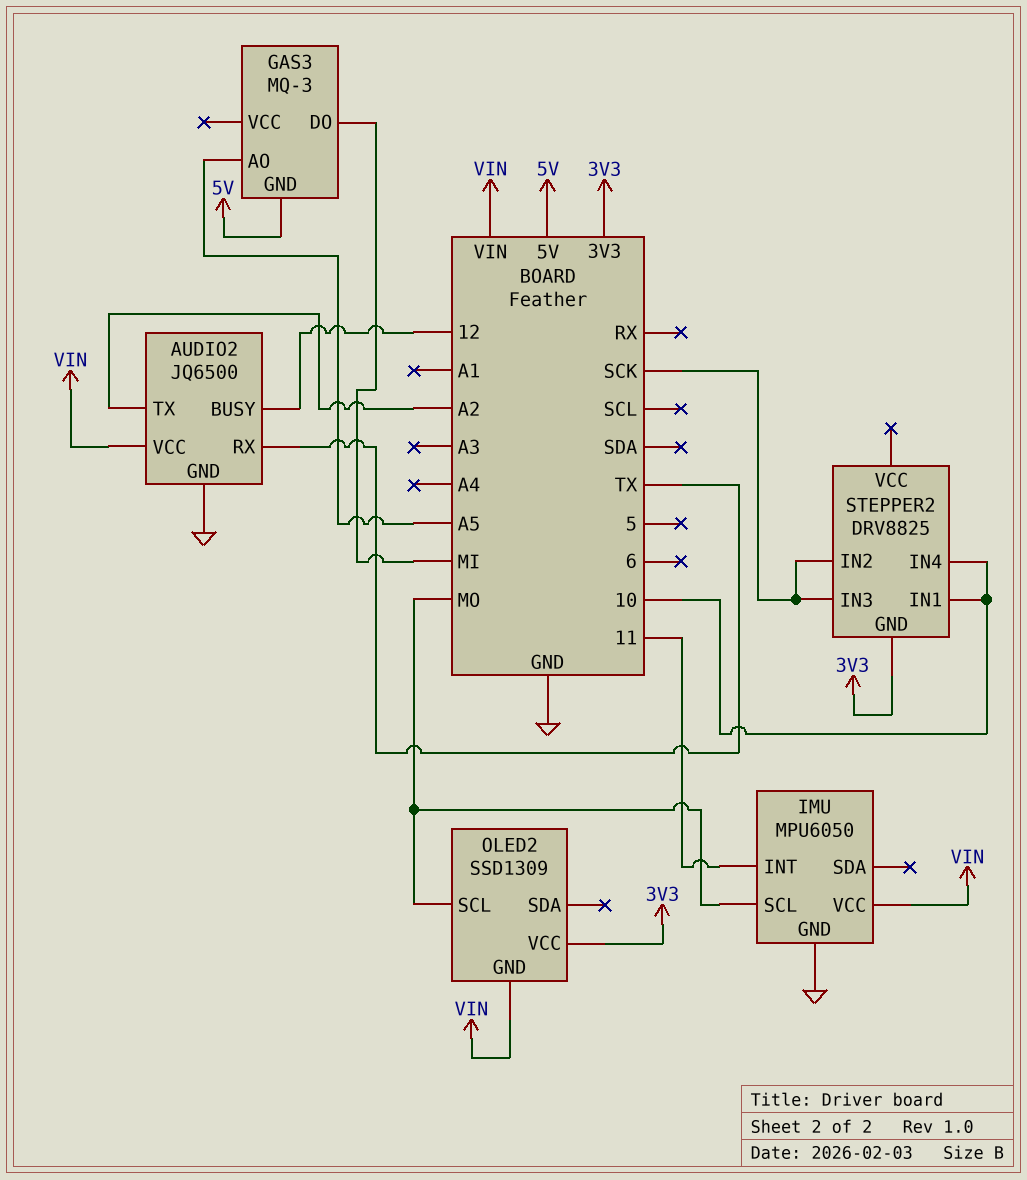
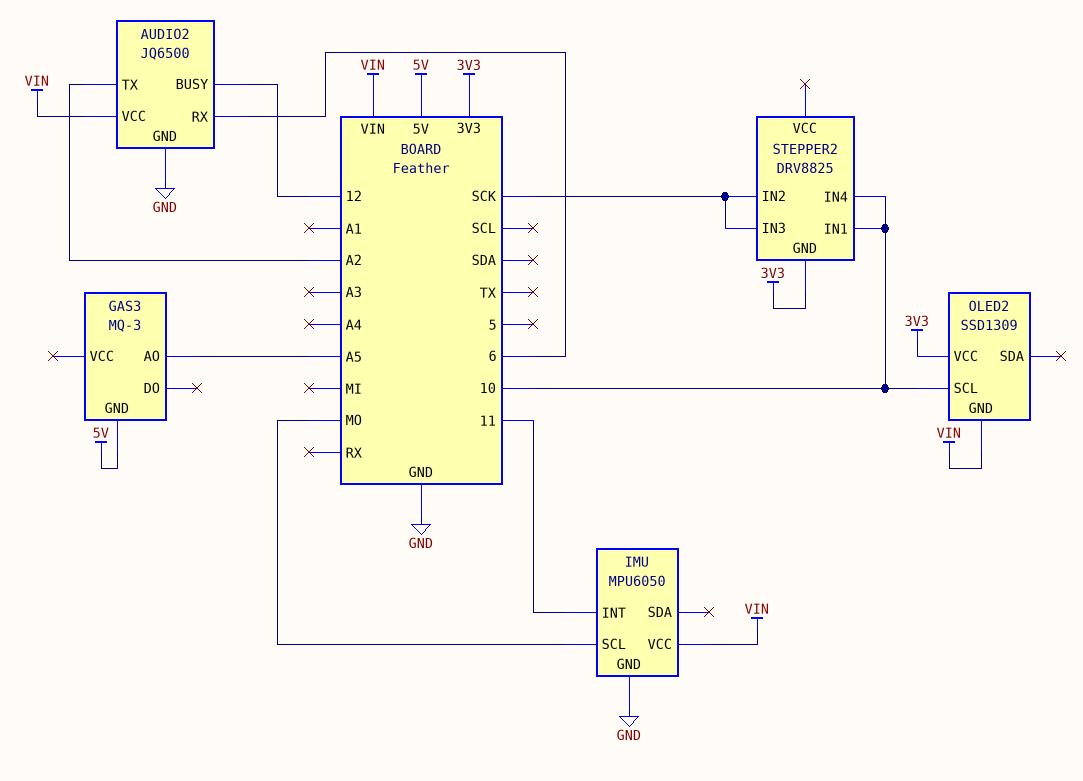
AUDIO2 pin RX: TX -> 6
GAS3 pin DO: MI -> none
OLED2 pin SCL: MO -> 10

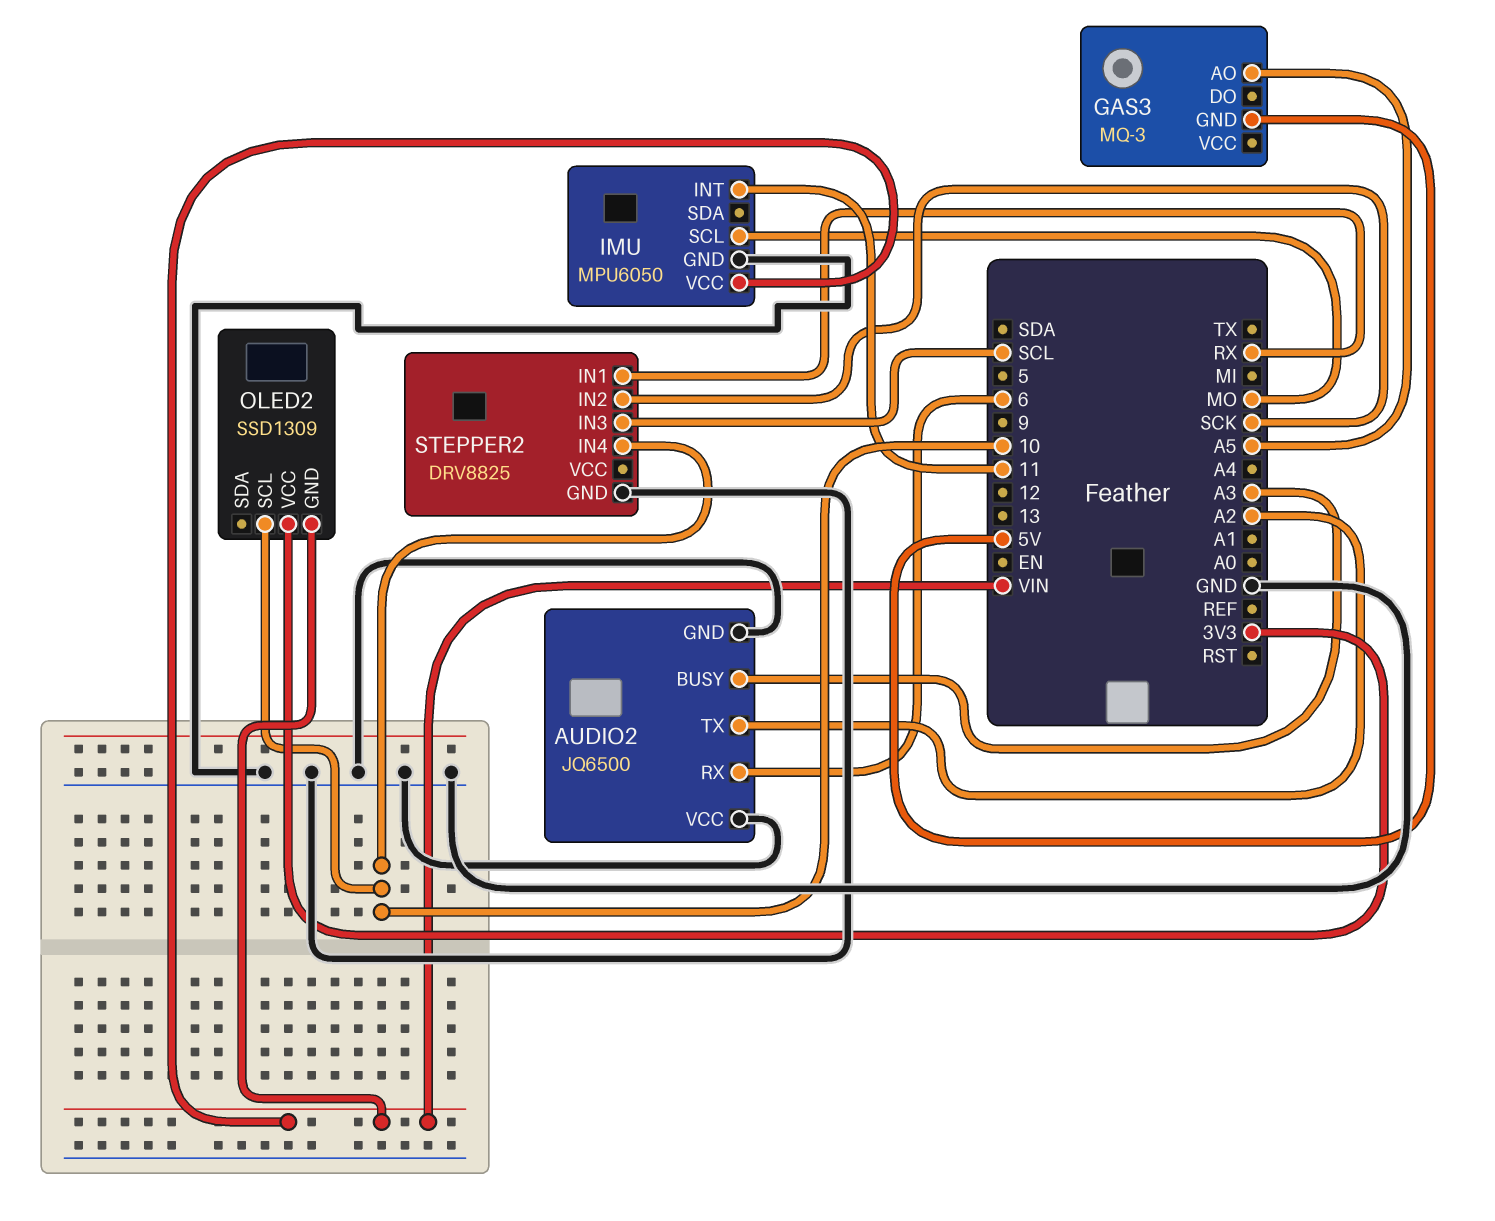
AUDIO2 pin BUSY: 12 -> A3
AUDIO2 pin VCC: VIN -> GND
STEPPER2 pin GND: 3V3 -> GND
STEPPER2 pin IN1: 10 -> RX
STEPPER2 pin IN3: SCK -> SCL

